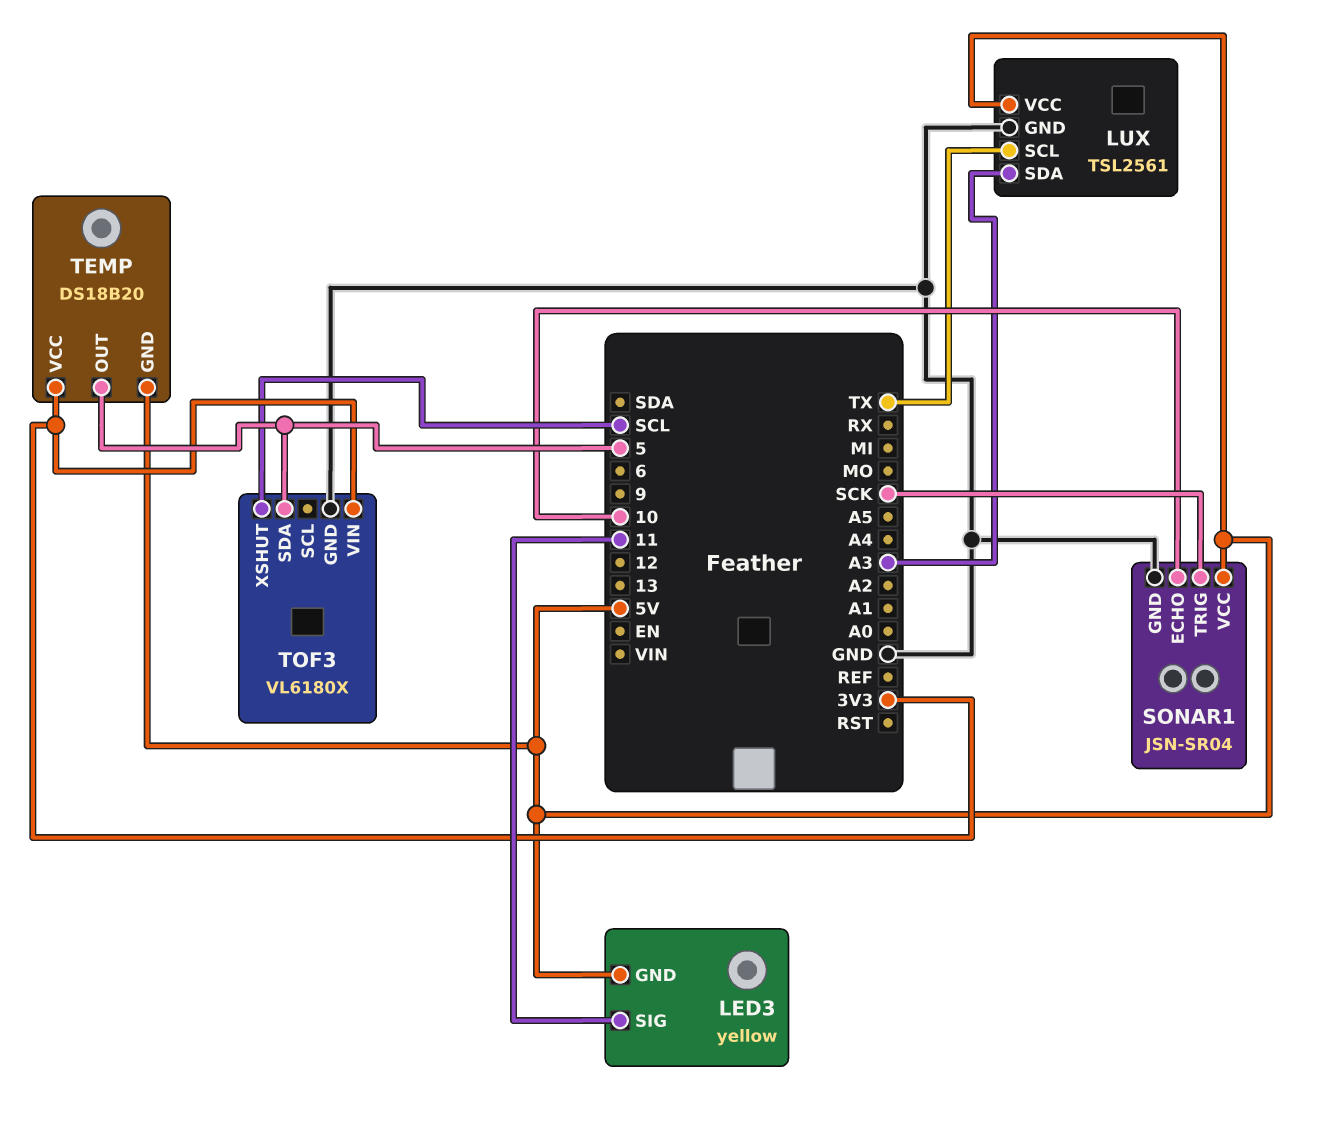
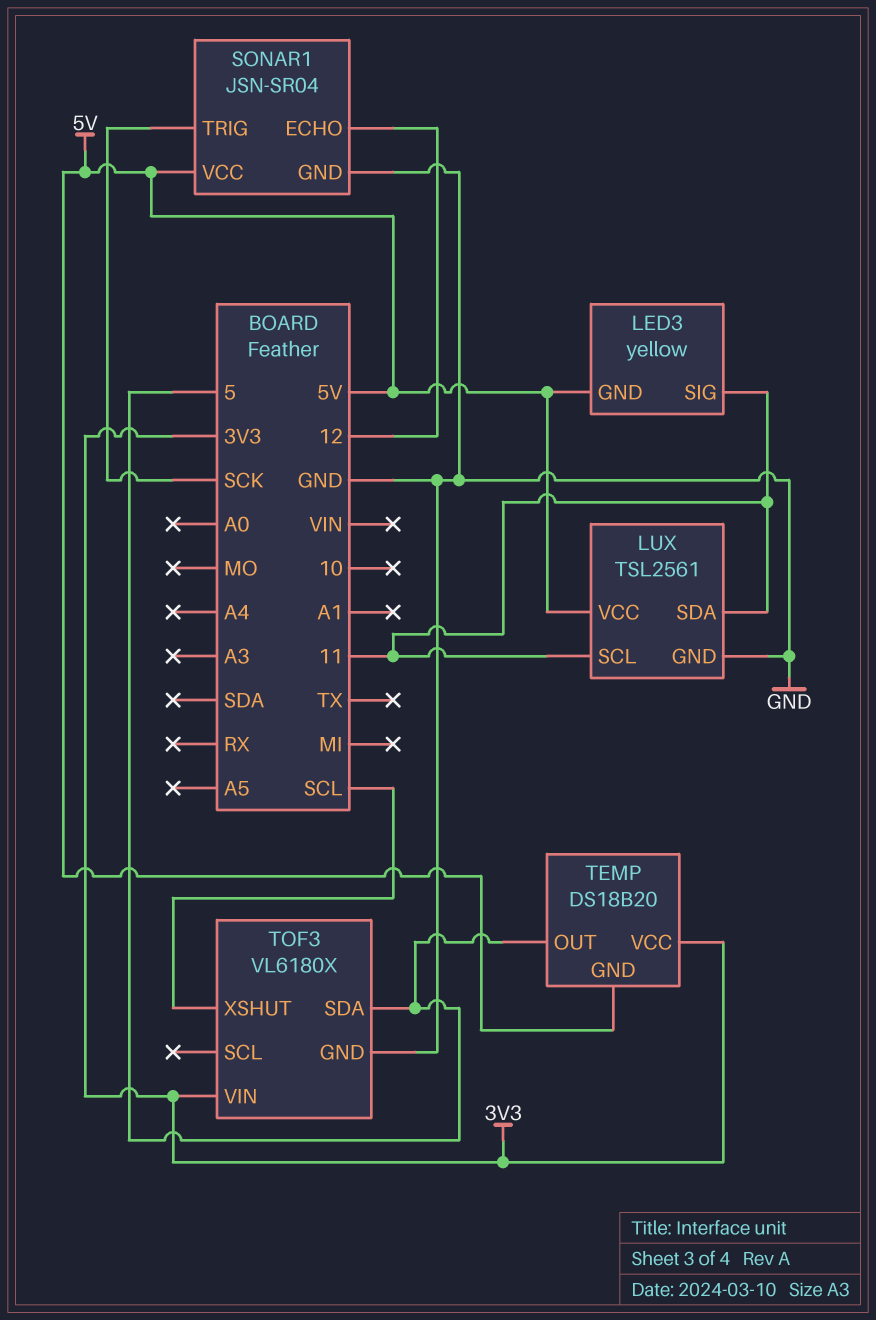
LUX pin SCL: TX -> 11
LUX pin SDA: A3 -> 11
SONAR1 pin ECHO: 10 -> 12

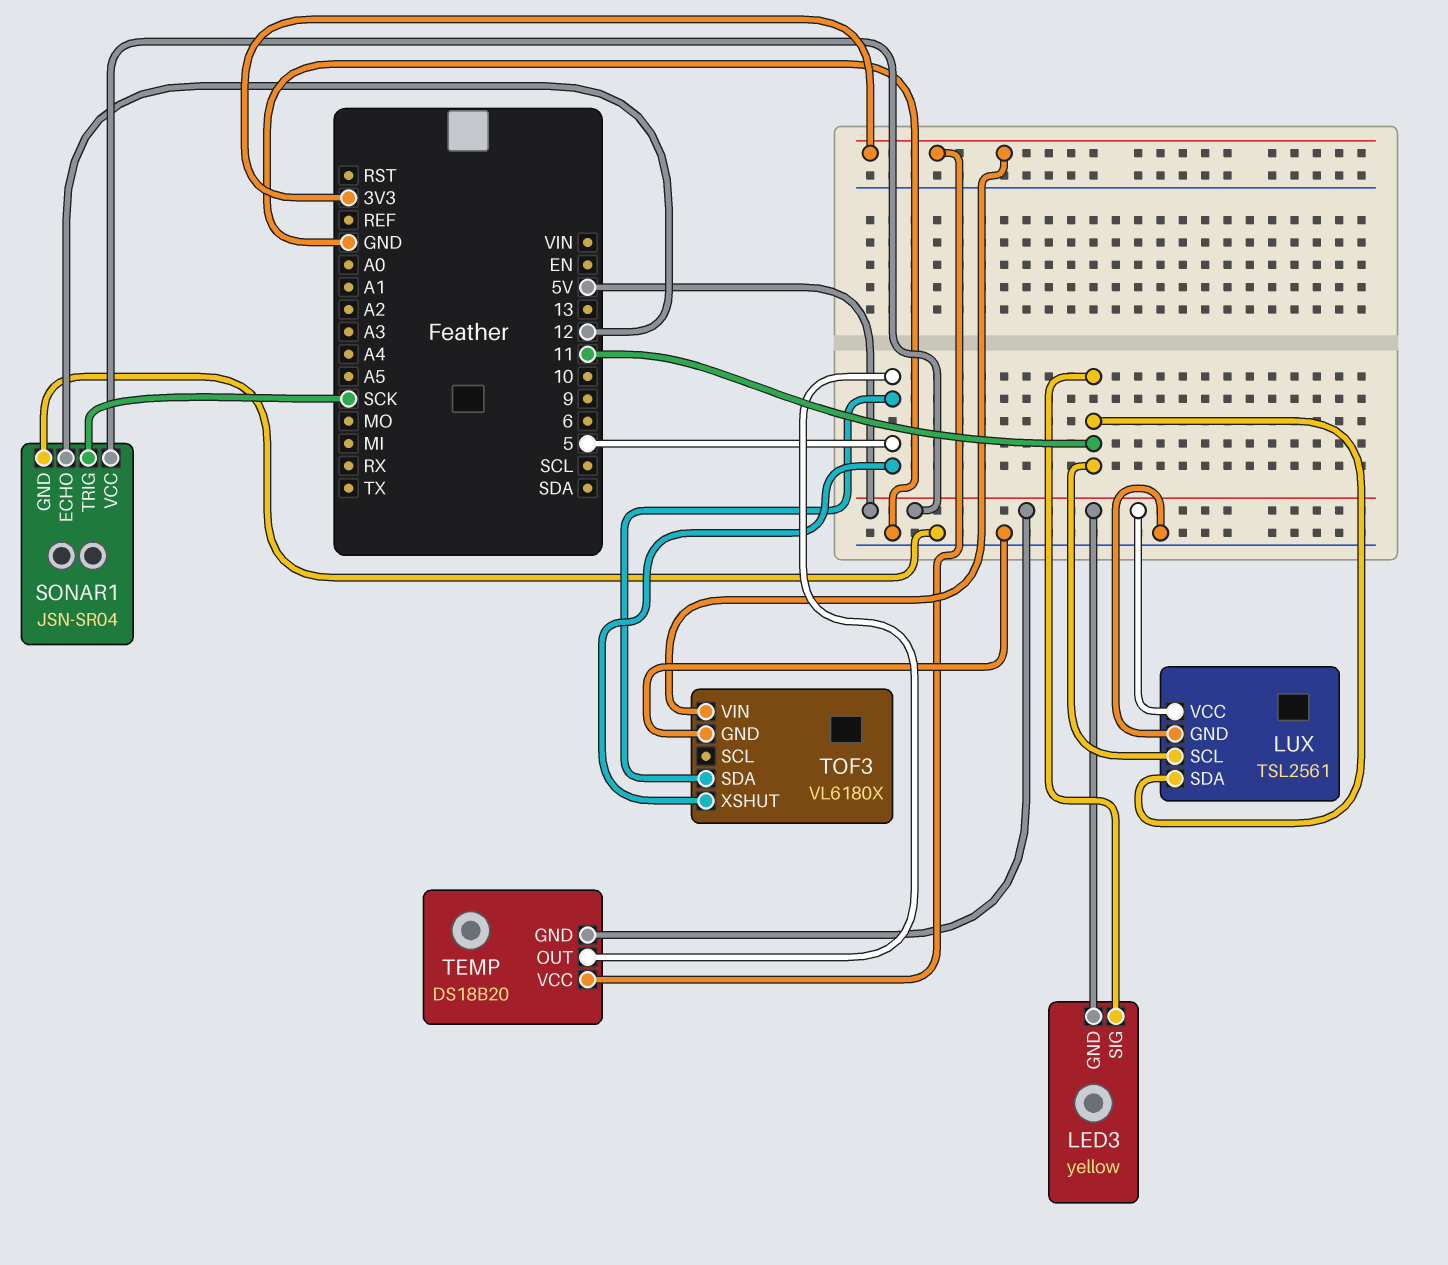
TOF3 pin XSHUT: SCL -> 5

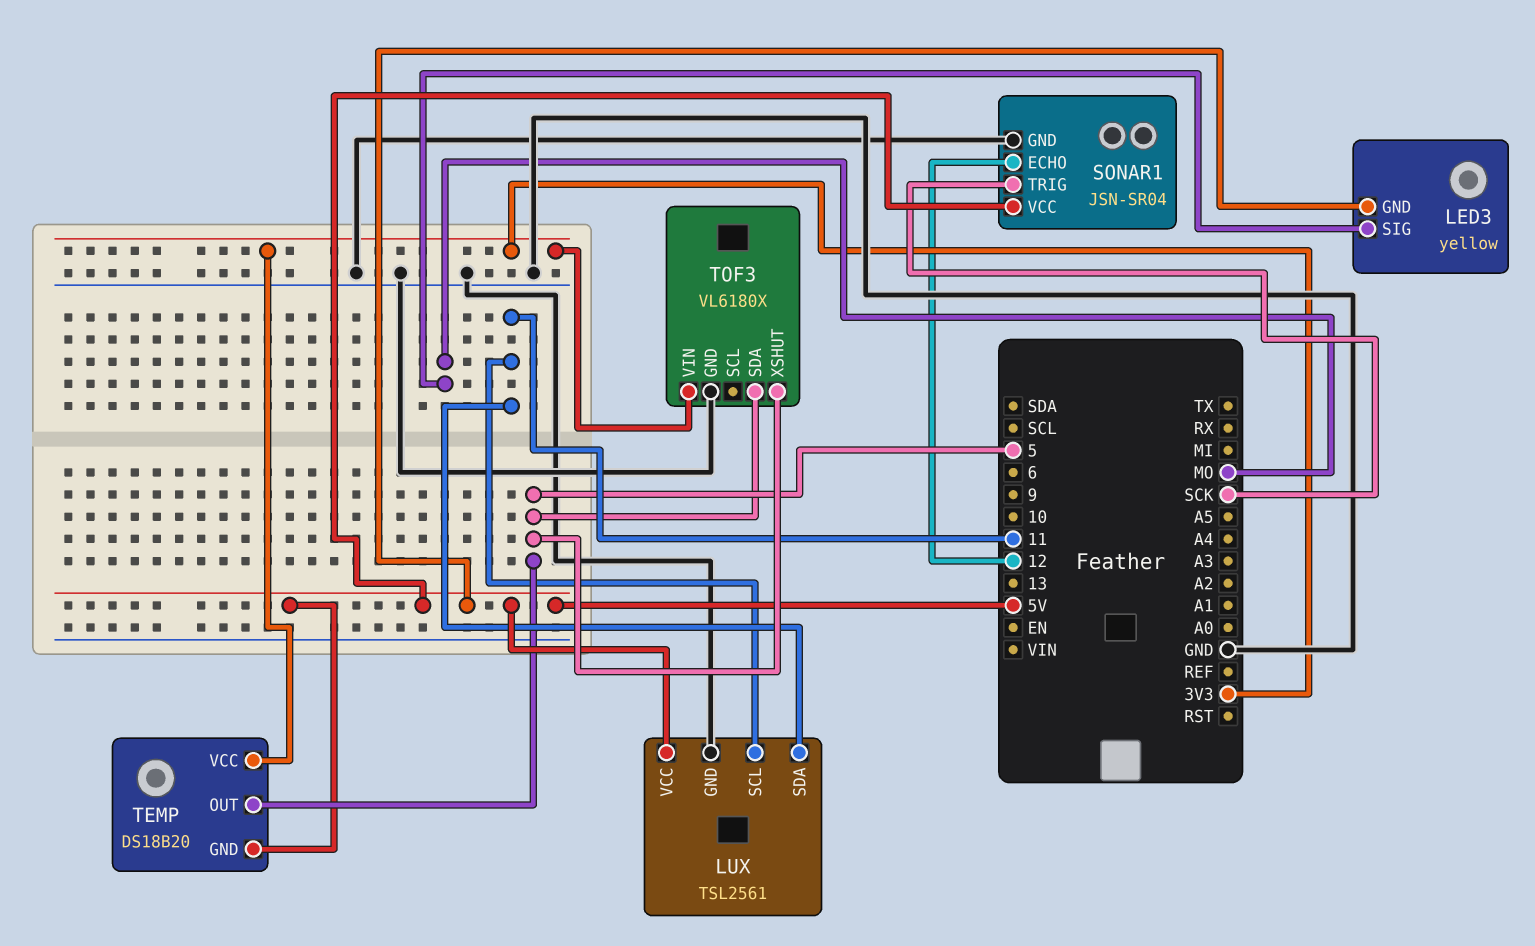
LED3 pin SIG: 11 -> MO

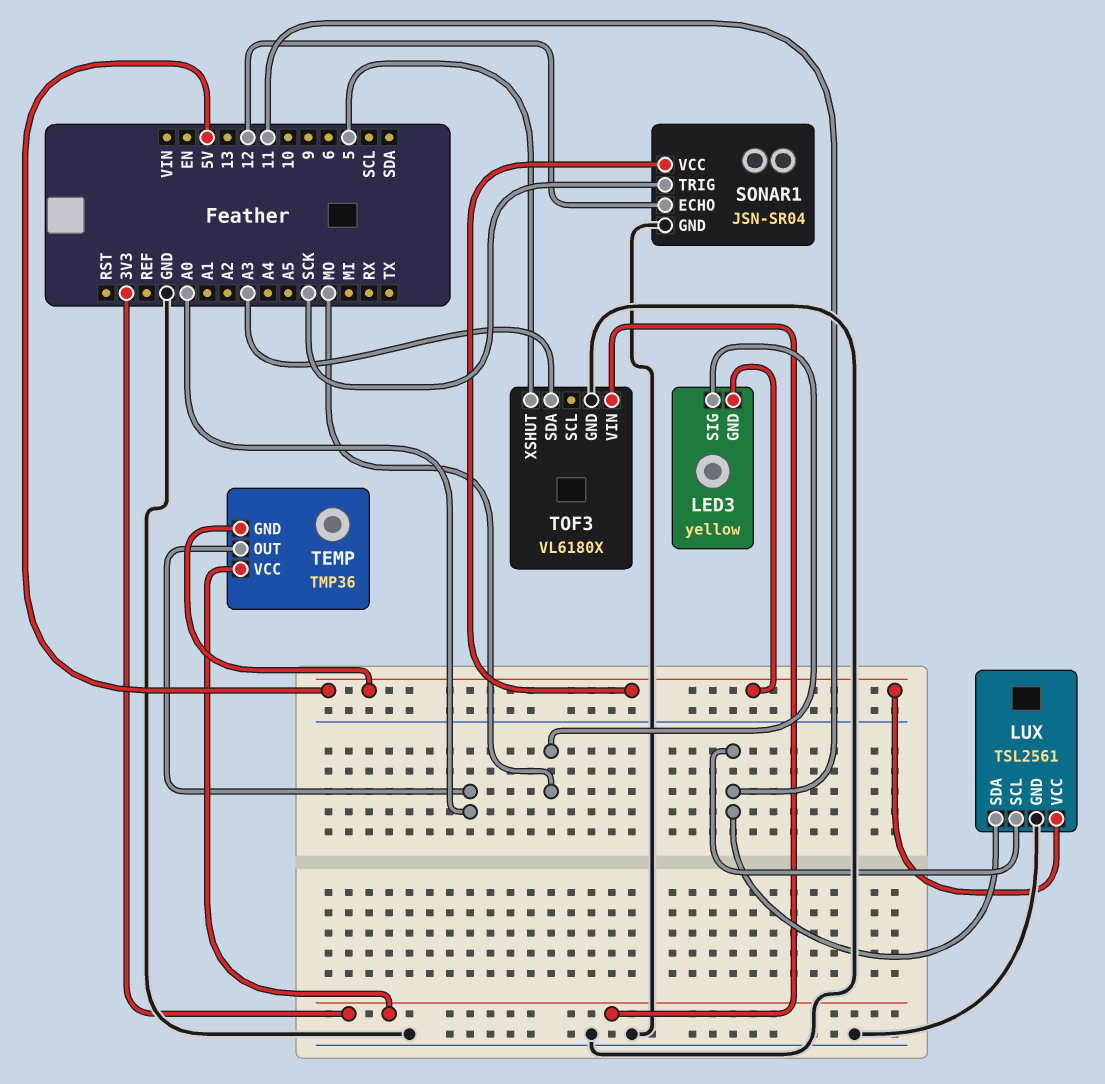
TEMP: DS18B20 -> TMP36
TEMP pin OUT: 5 -> A0
TOF3 pin SDA: 5 -> A3

